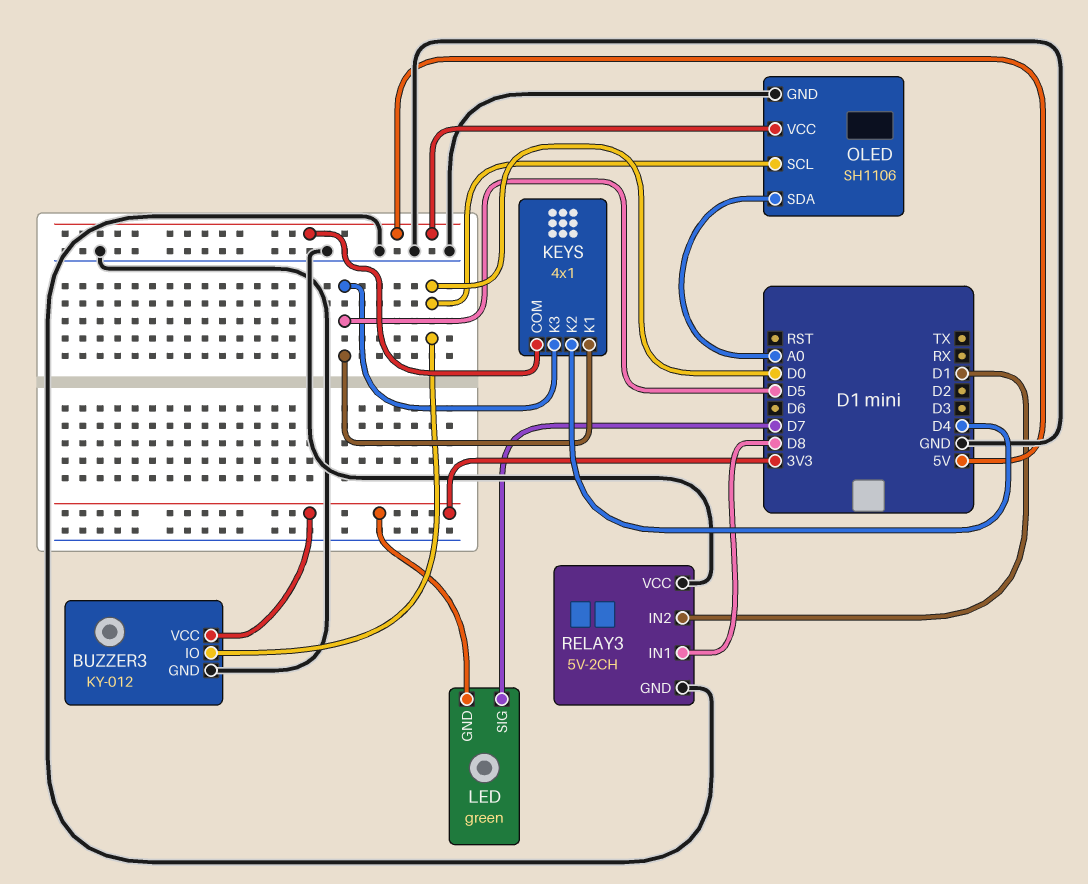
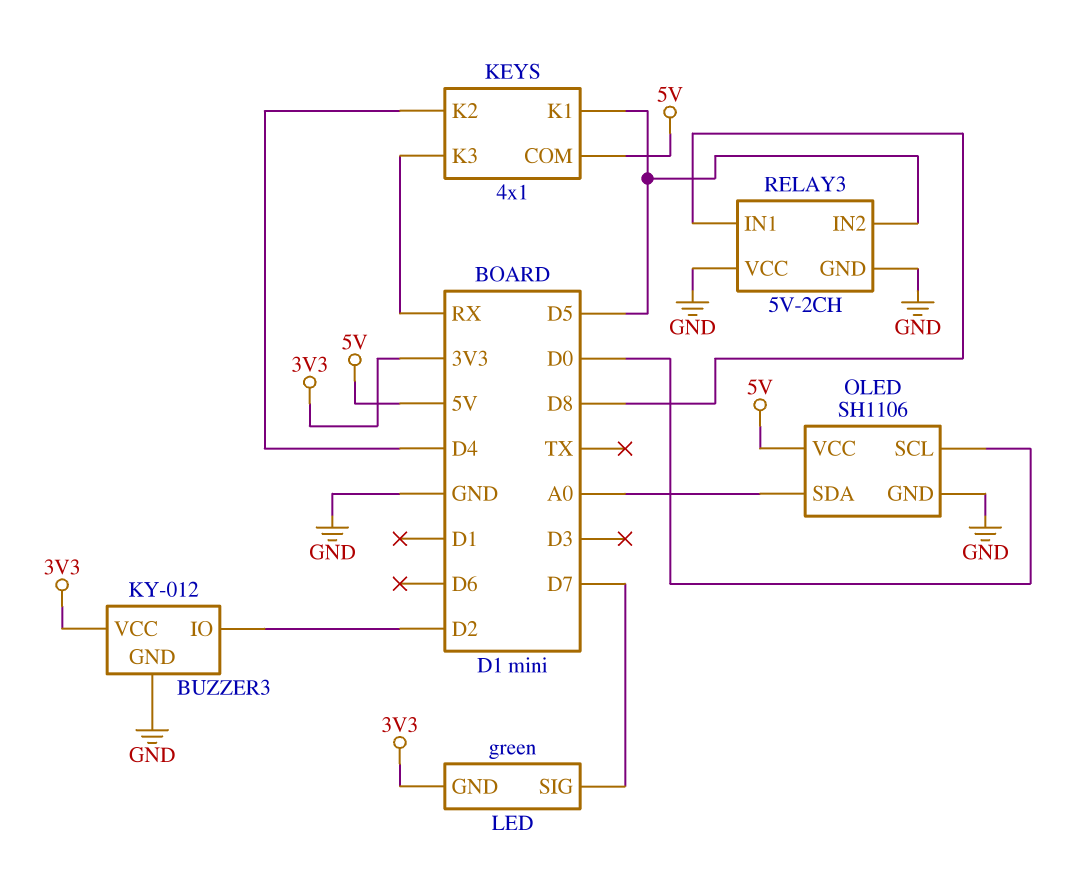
BUZZER3 pin IO: D0 -> D2
KEYS pin K3: D5 -> RX
RELAY3 pin IN2: D1 -> D5

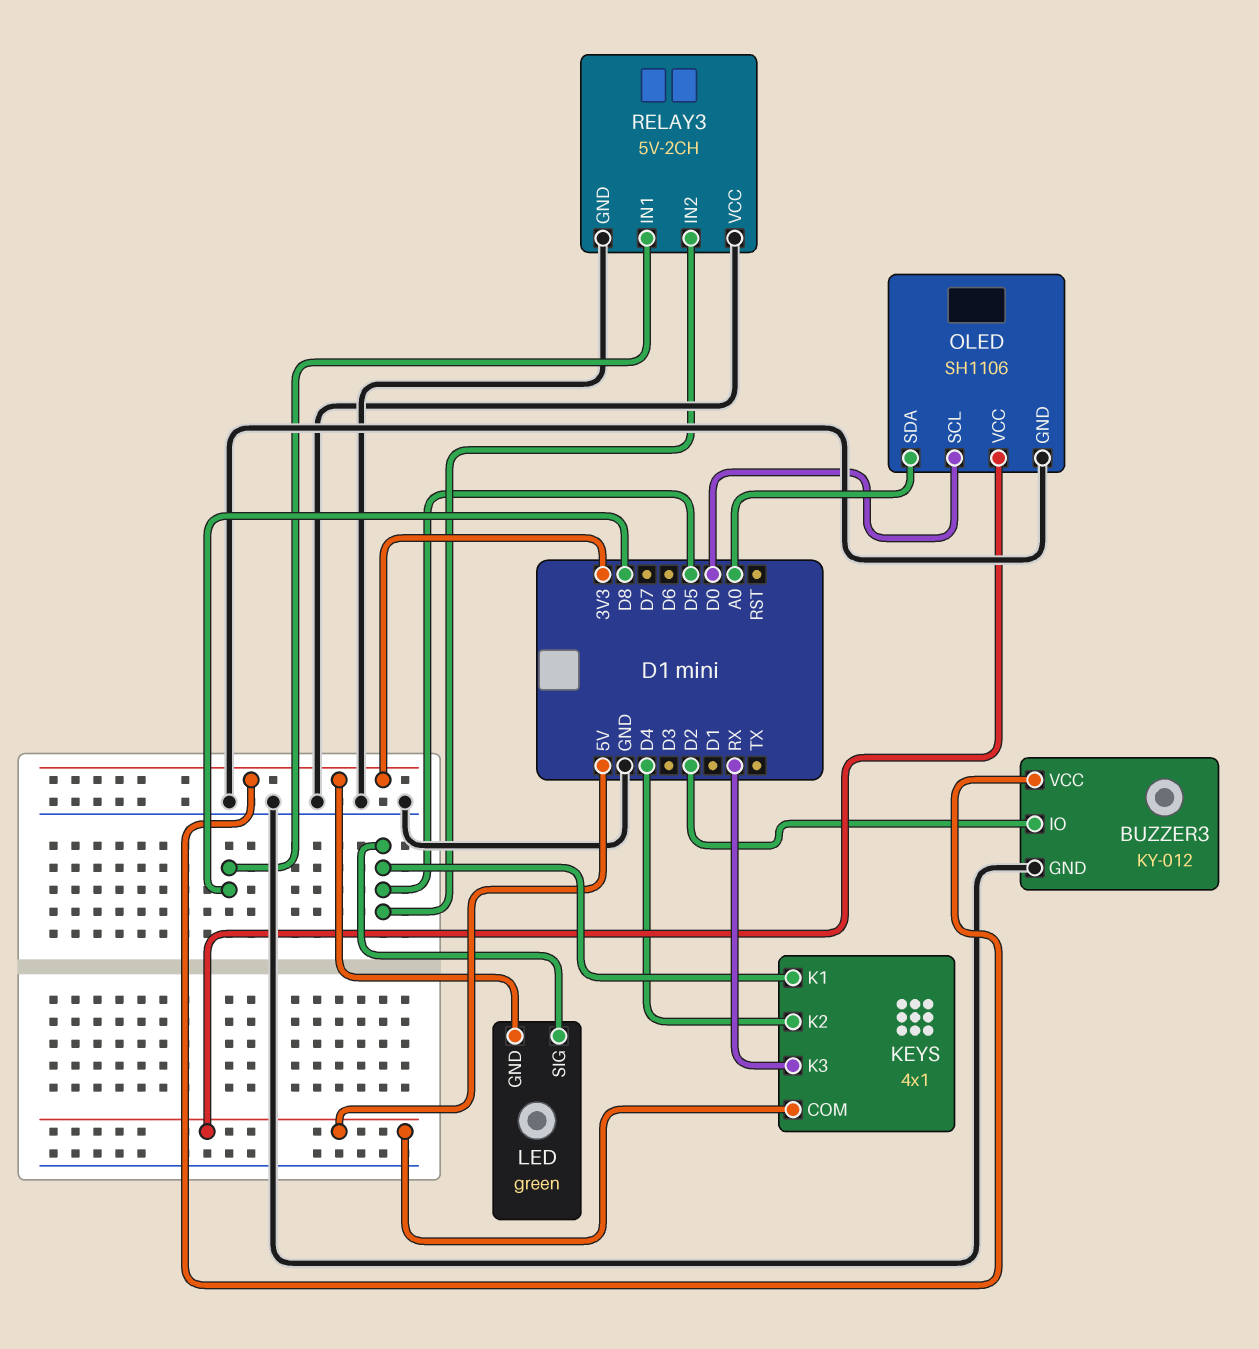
LED pin SIG: D7 -> D5

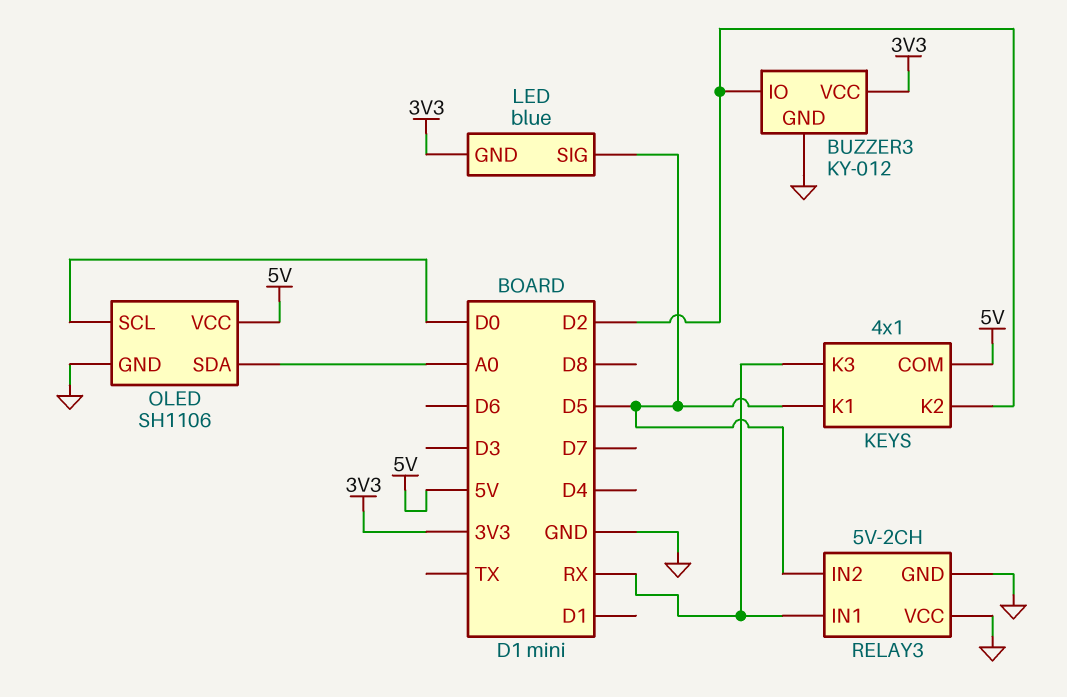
KEYS pin K2: D4 -> D2
LED: green -> blue
RELAY3 pin IN1: D8 -> RX

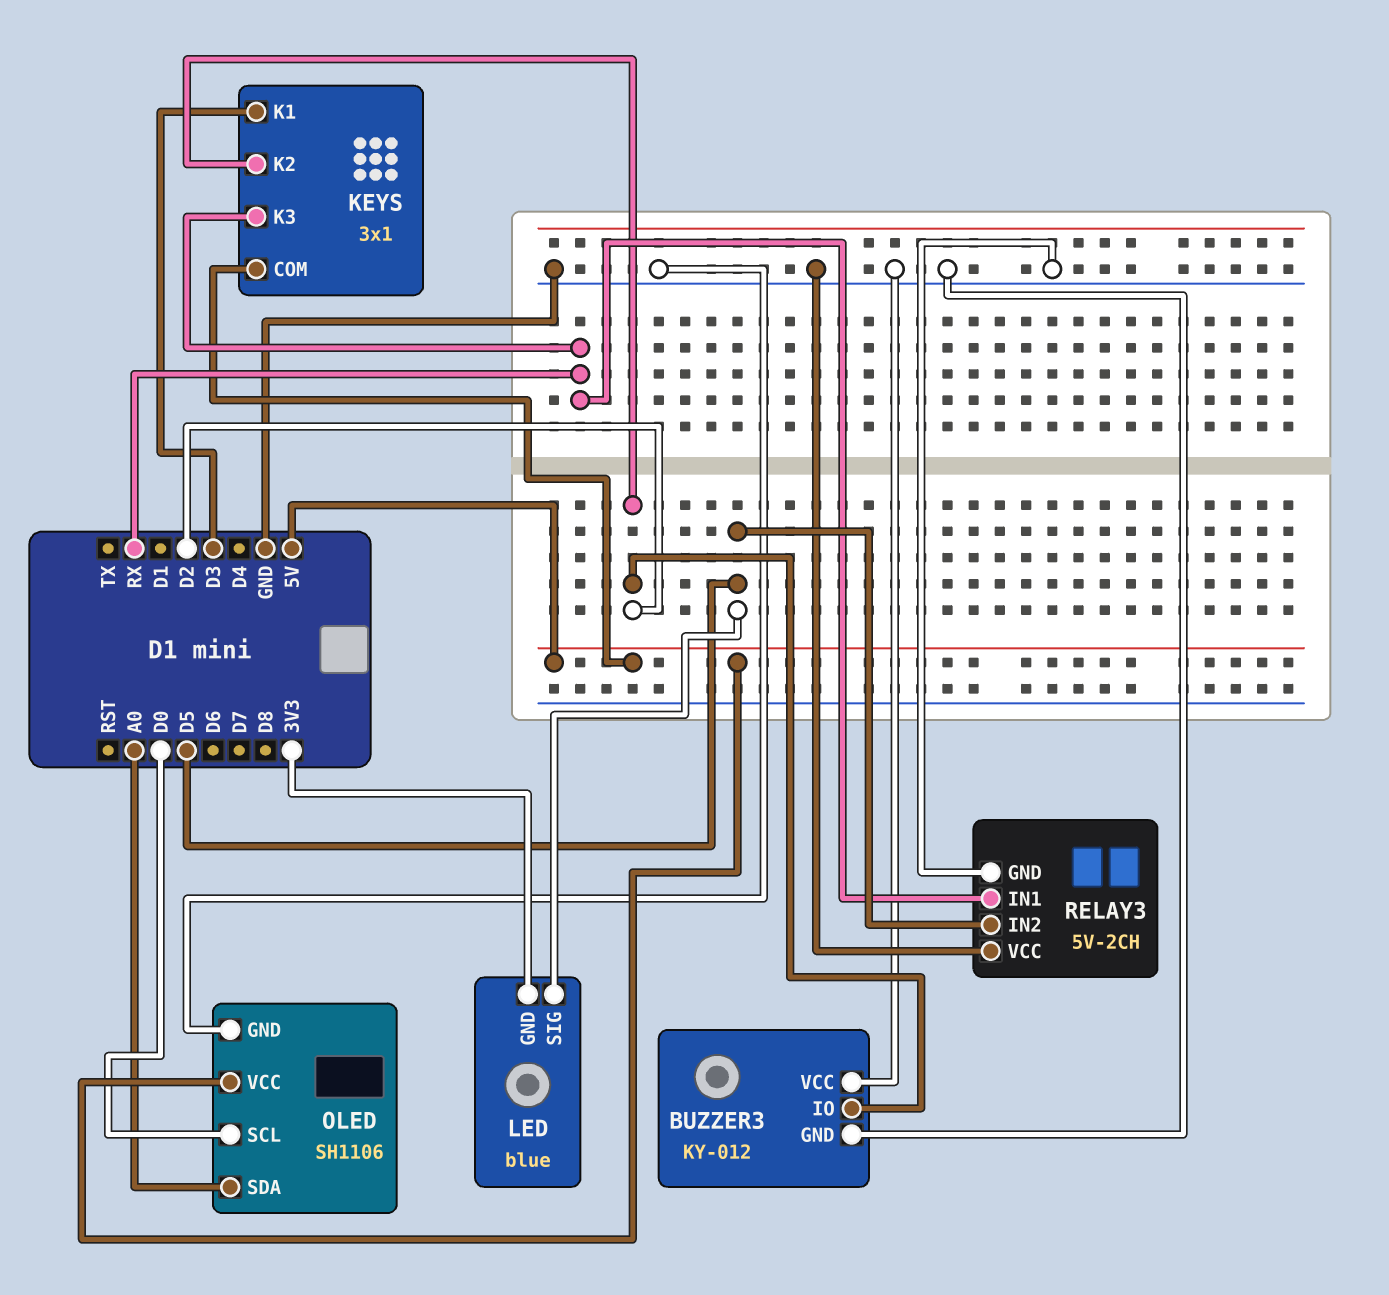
BUZZER3 pin VCC: 3V3 -> GND
KEYS: 4x1 -> 3x1
KEYS pin K1: D5 -> D3

